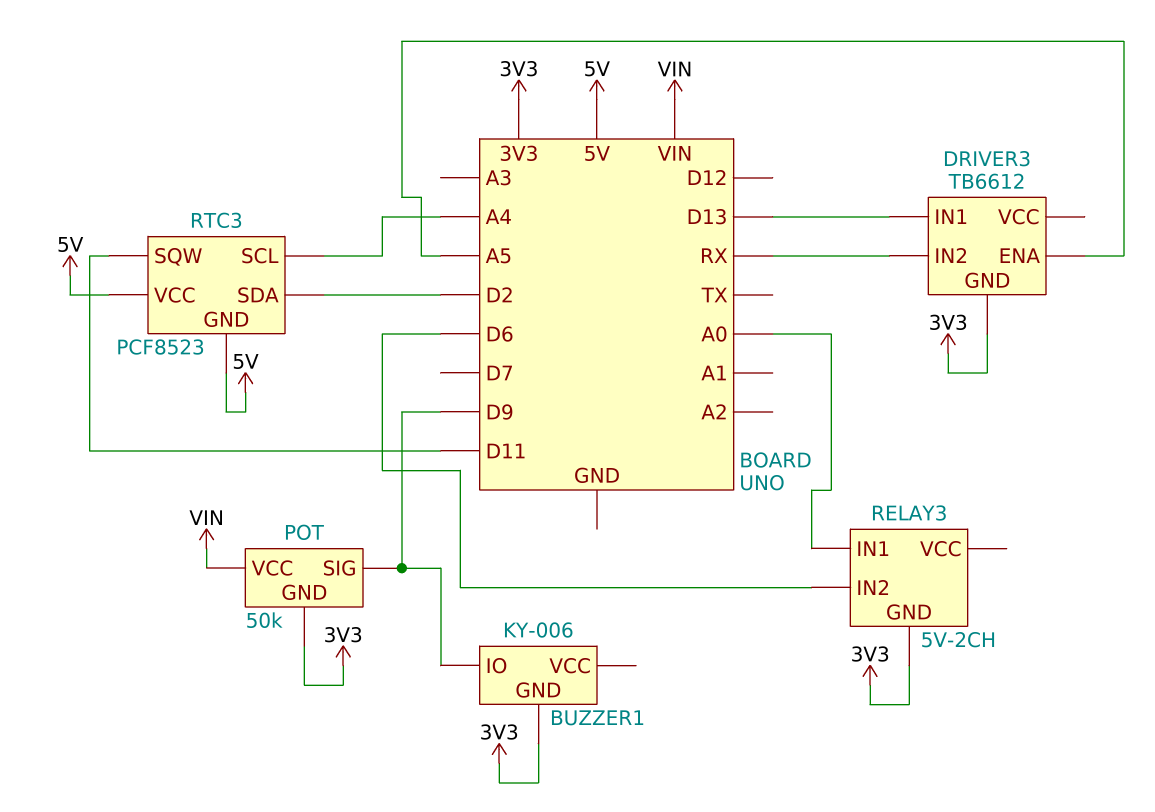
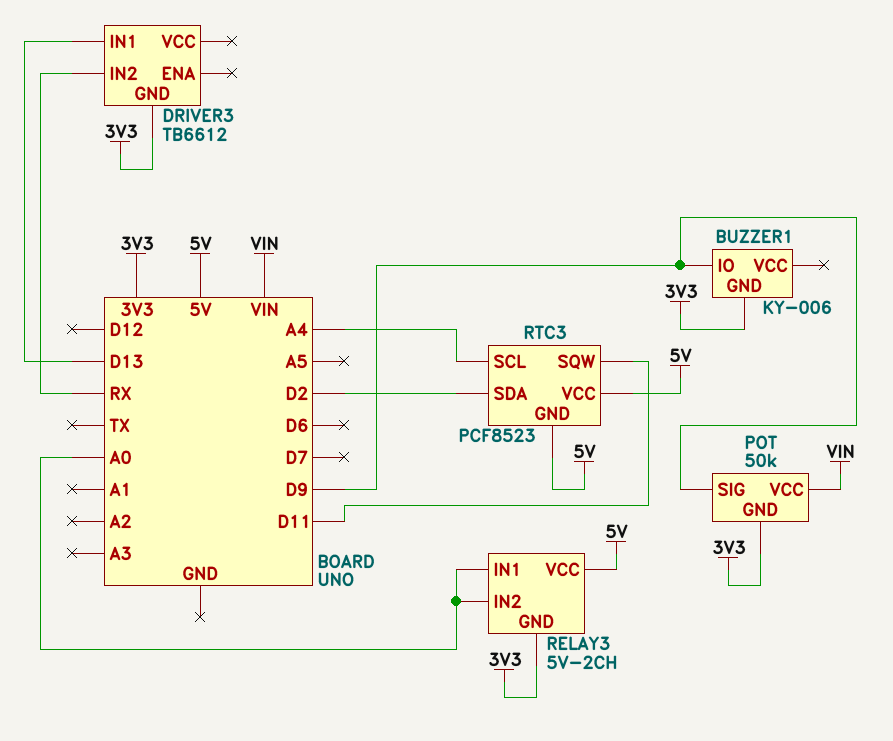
DRIVER3 pin ENA: A5 -> none
RELAY3 pin IN2: D6 -> A0
RELAY3 pin VCC: none -> 5V

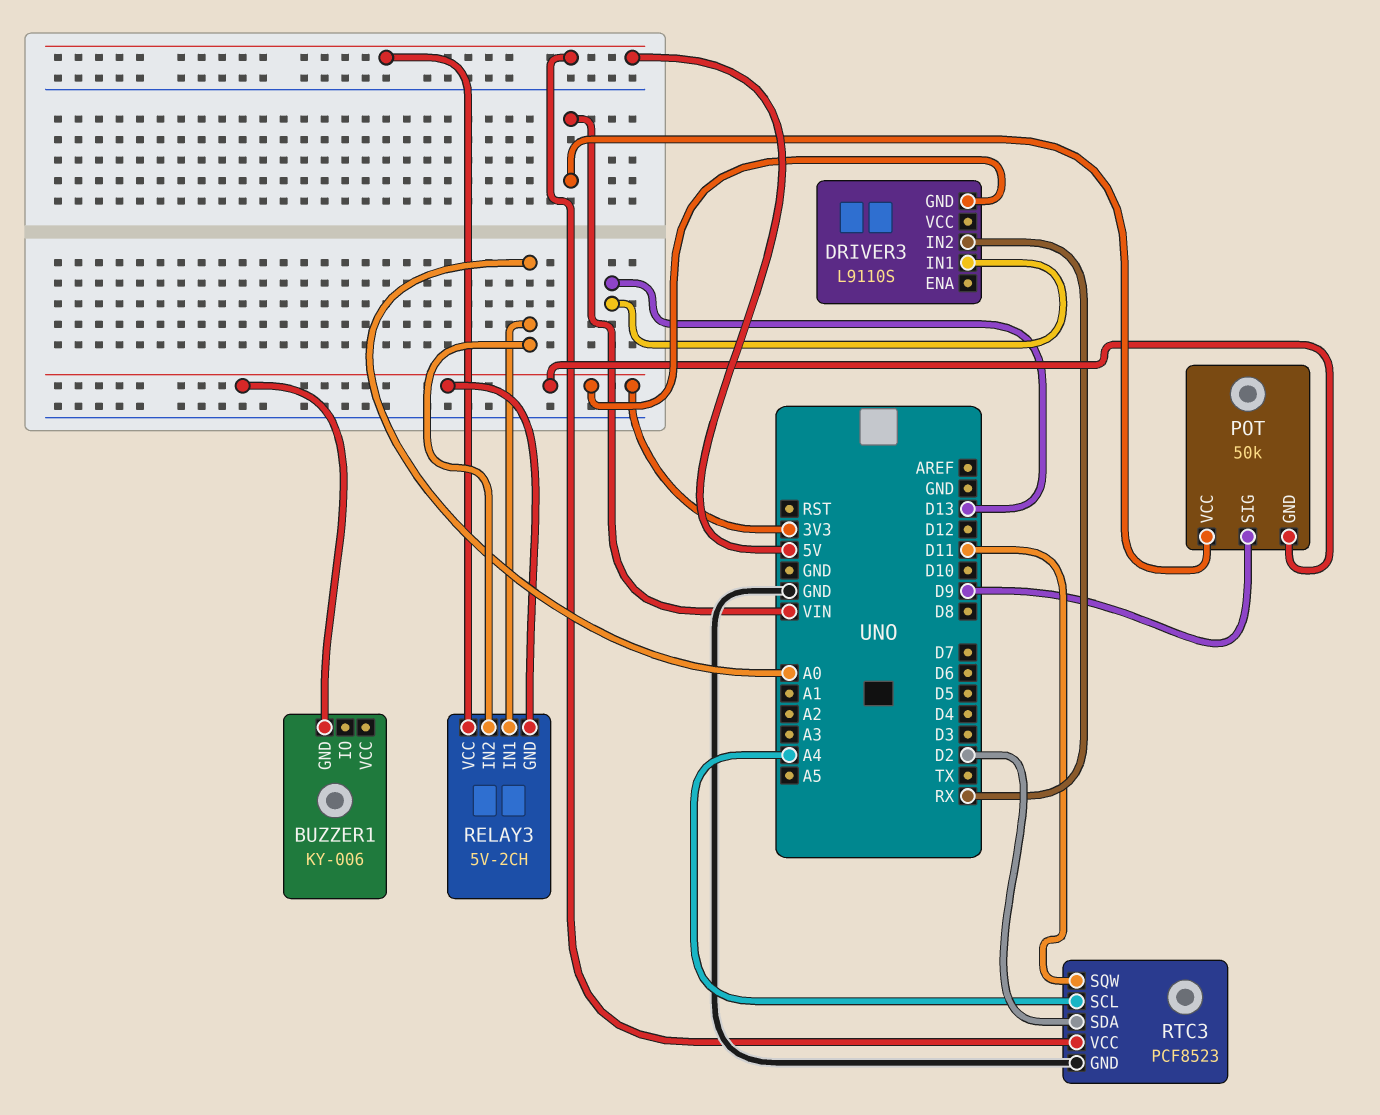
BUZZER1 pin IO: D9 -> none
DRIVER3: TB6612 -> L9110S
RTC3 pin GND: 5V -> GND

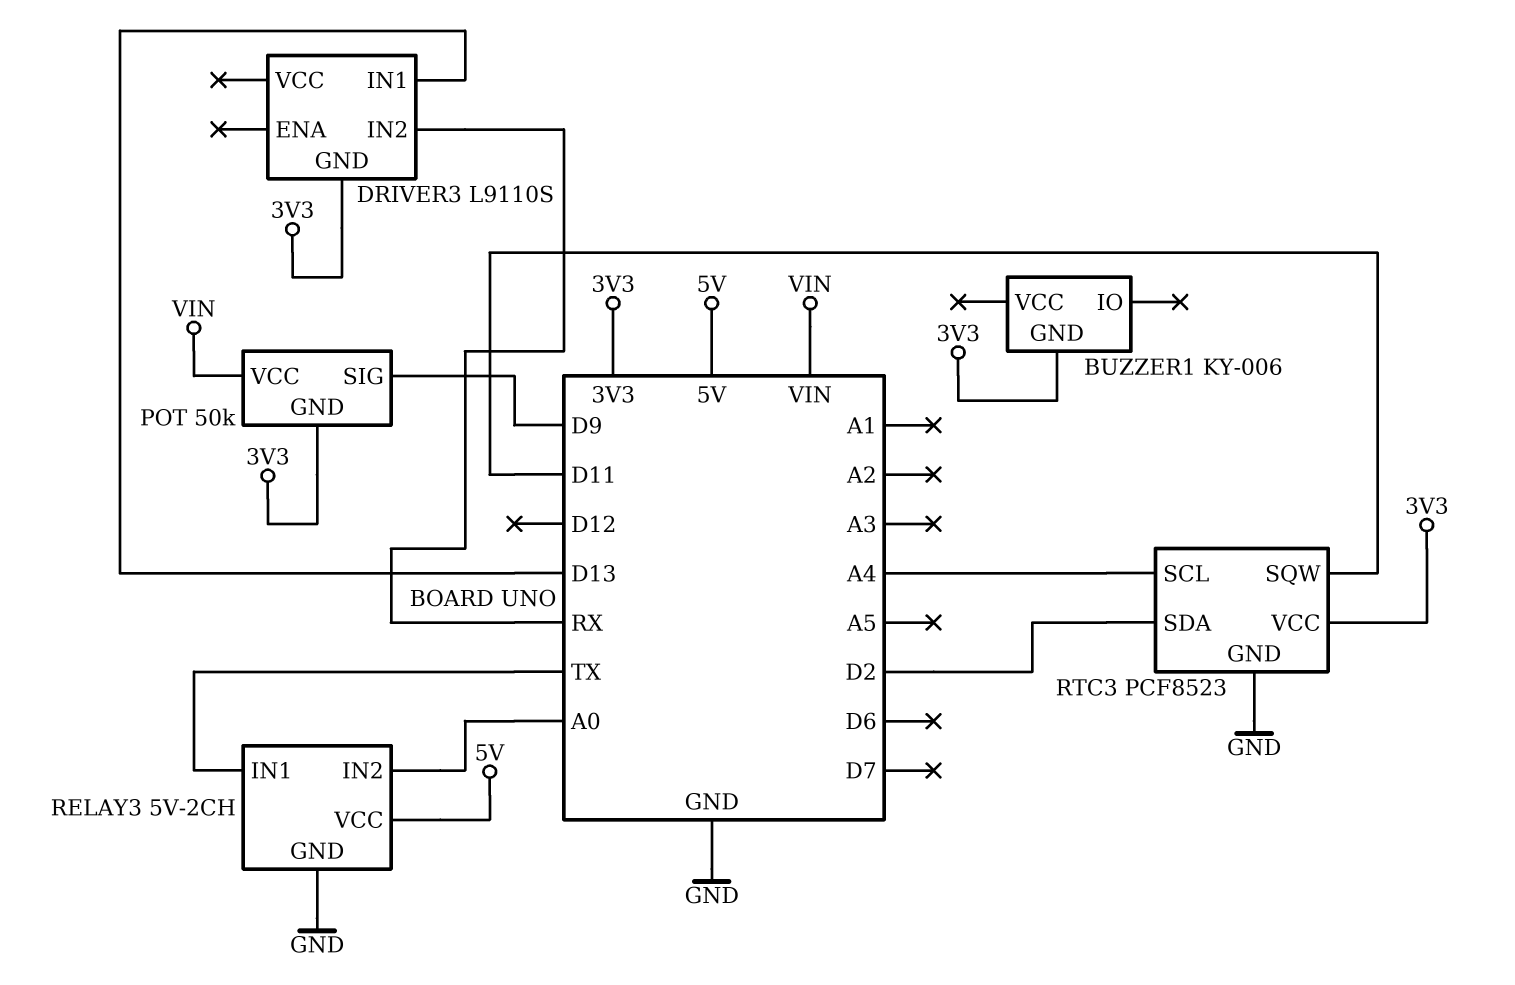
RELAY3 pin GND: 3V3 -> GND
RELAY3 pin IN1: A0 -> TX
RTC3 pin VCC: 5V -> 3V3

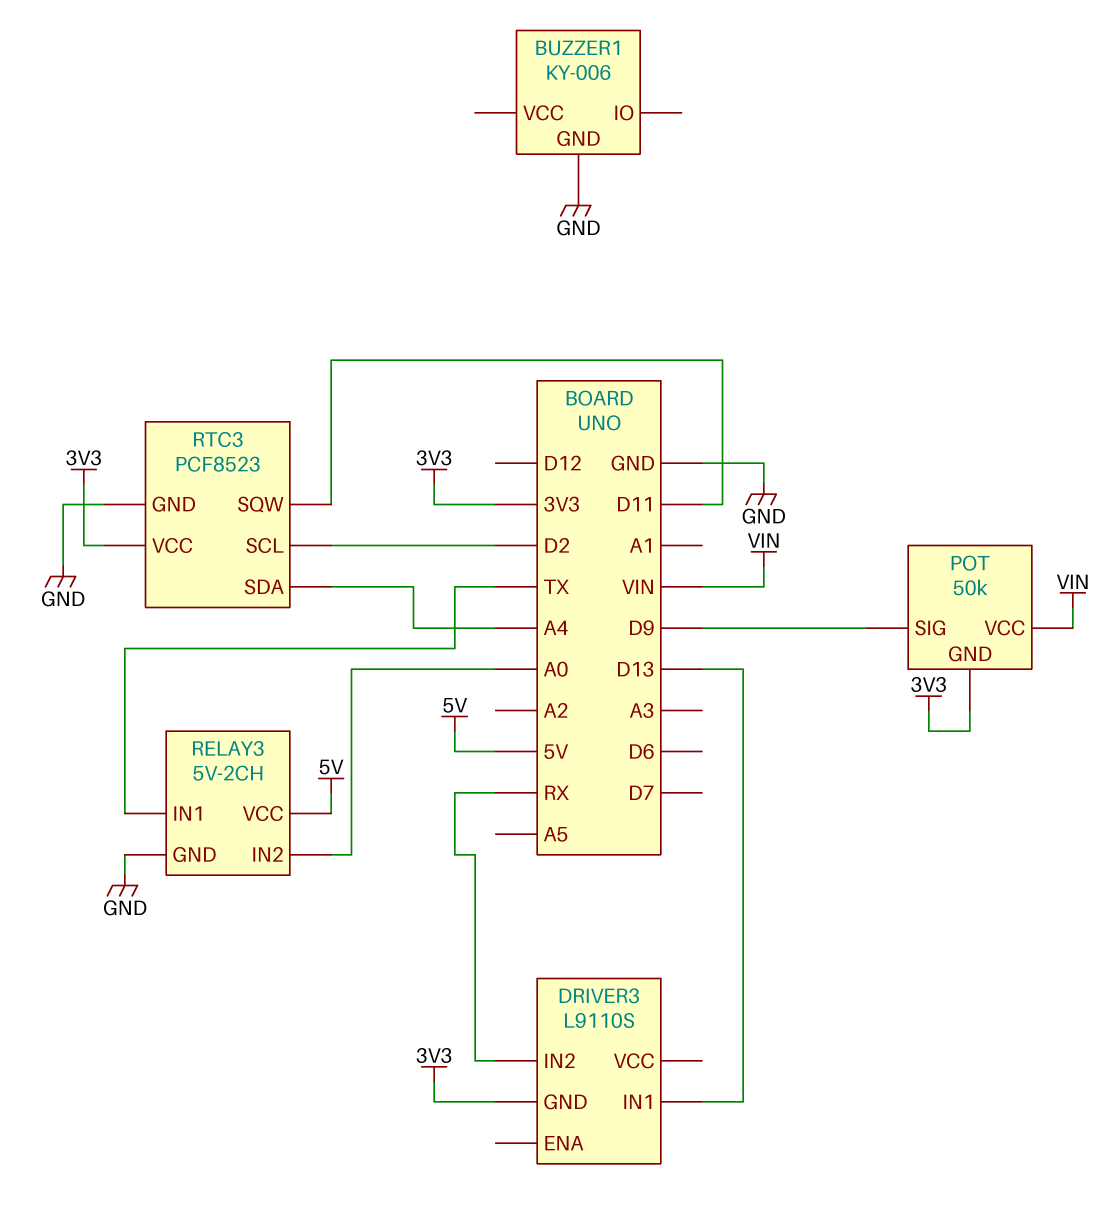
BUZZER1 pin GND: 3V3 -> GND
RTC3 pin SCL: A4 -> D2
RTC3 pin SDA: D2 -> A4

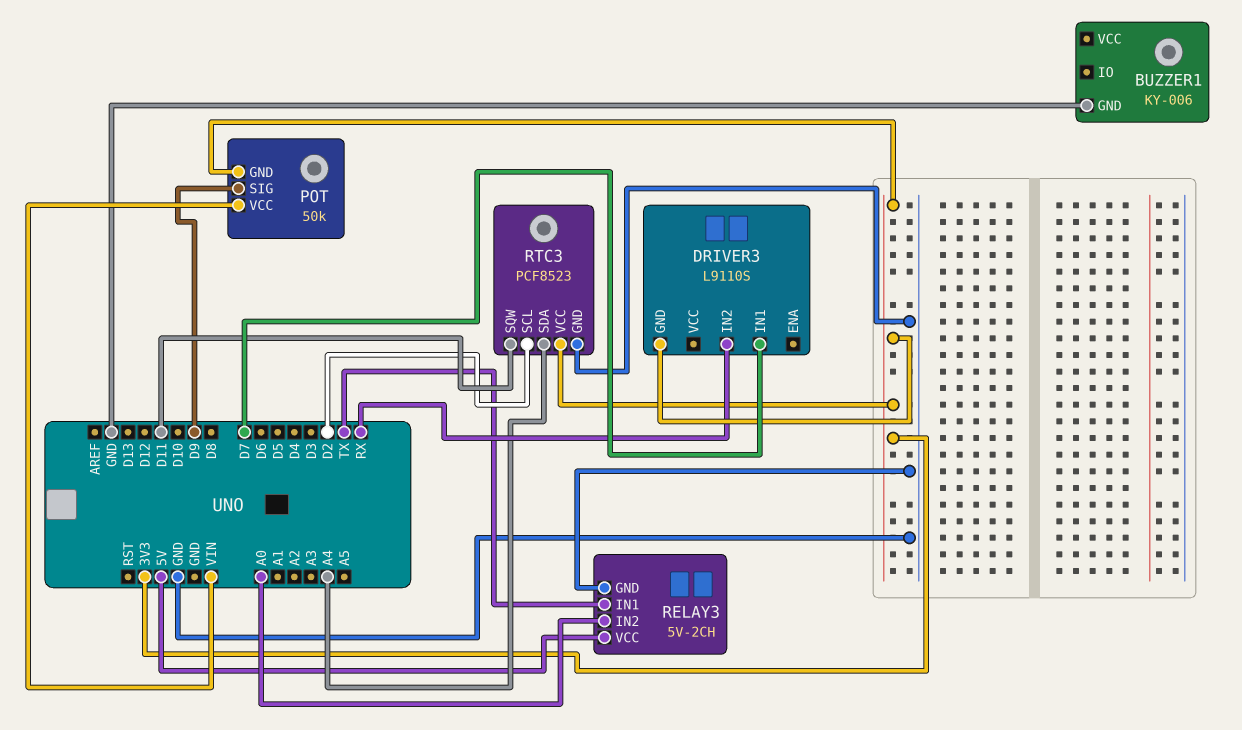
DRIVER3 pin IN1: D13 -> D7

